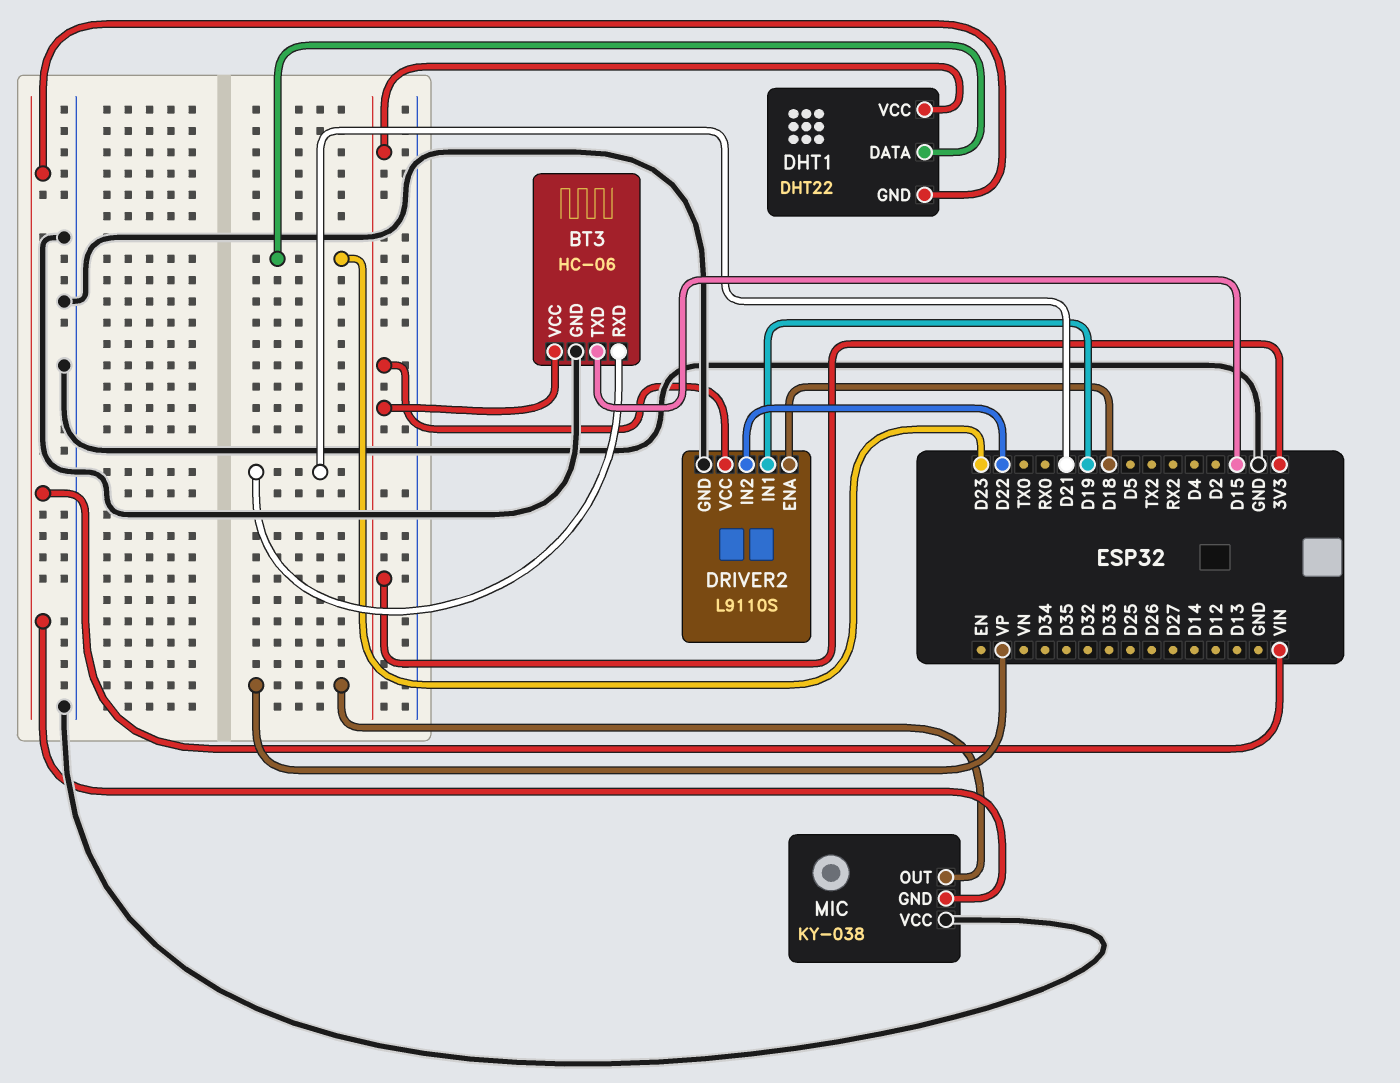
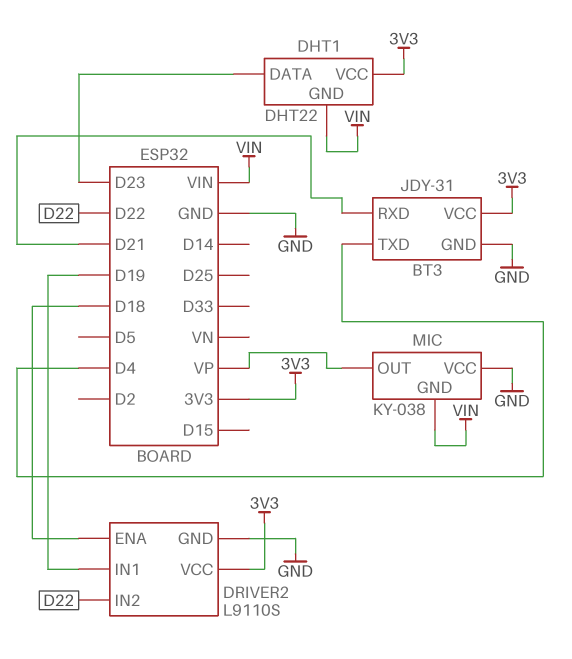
BT3: HC-06 -> JDY-31
BT3 pin TXD: D15 -> D4

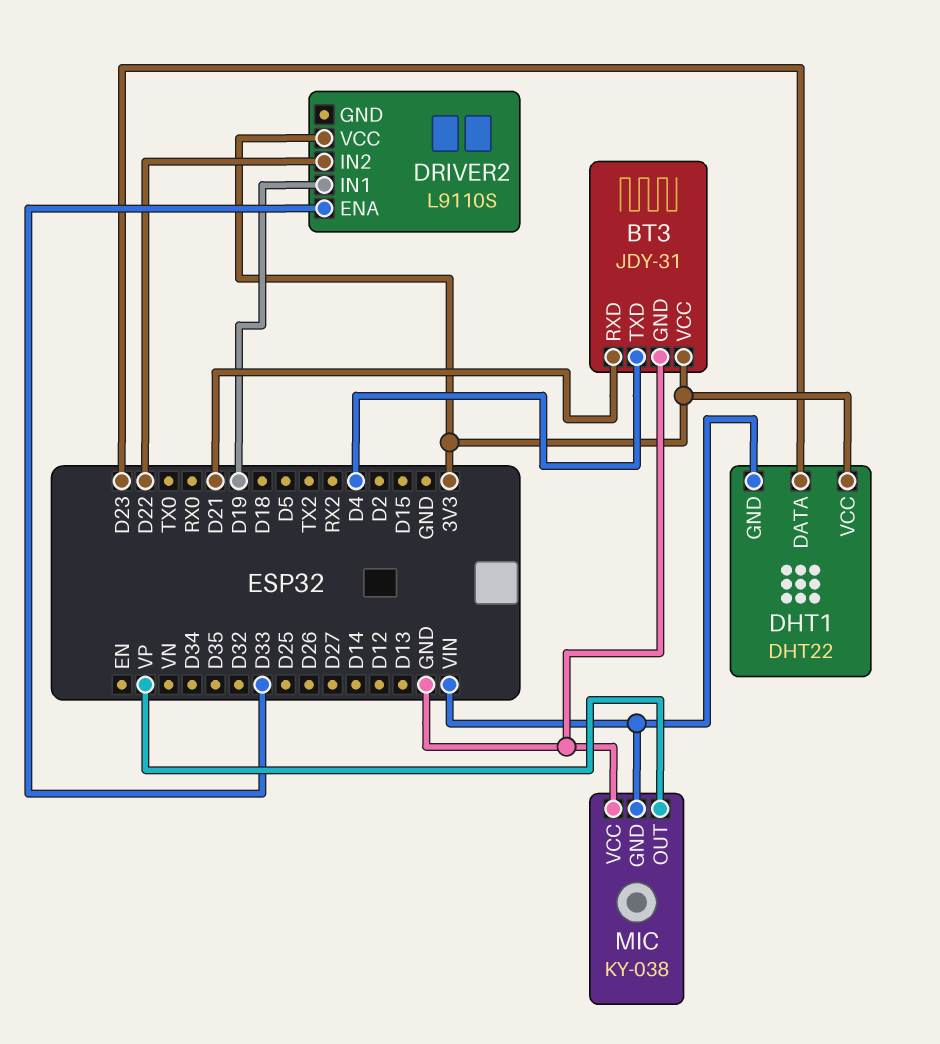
DRIVER2 pin ENA: D18 -> D33
DRIVER2 pin GND: GND -> none

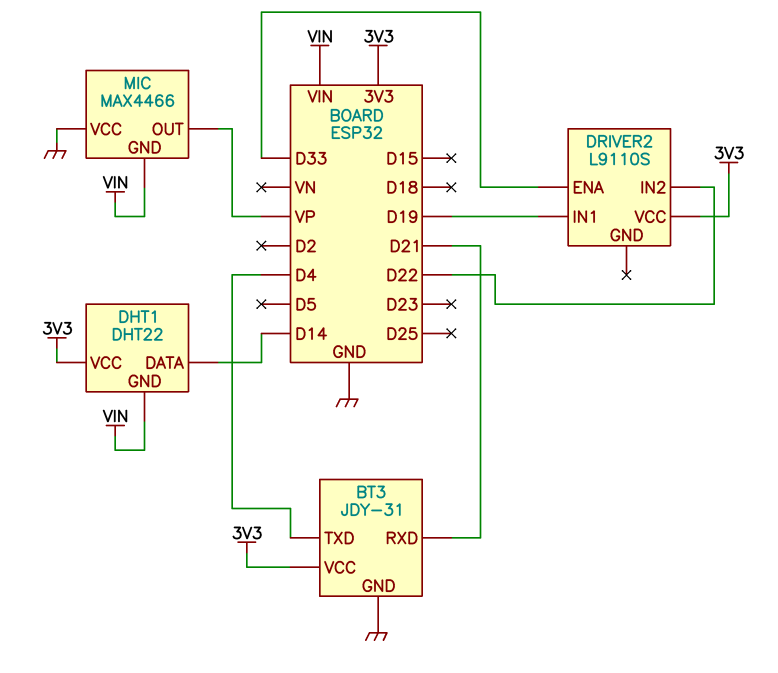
DHT1 pin DATA: D23 -> D14
MIC: KY-038 -> MAX4466

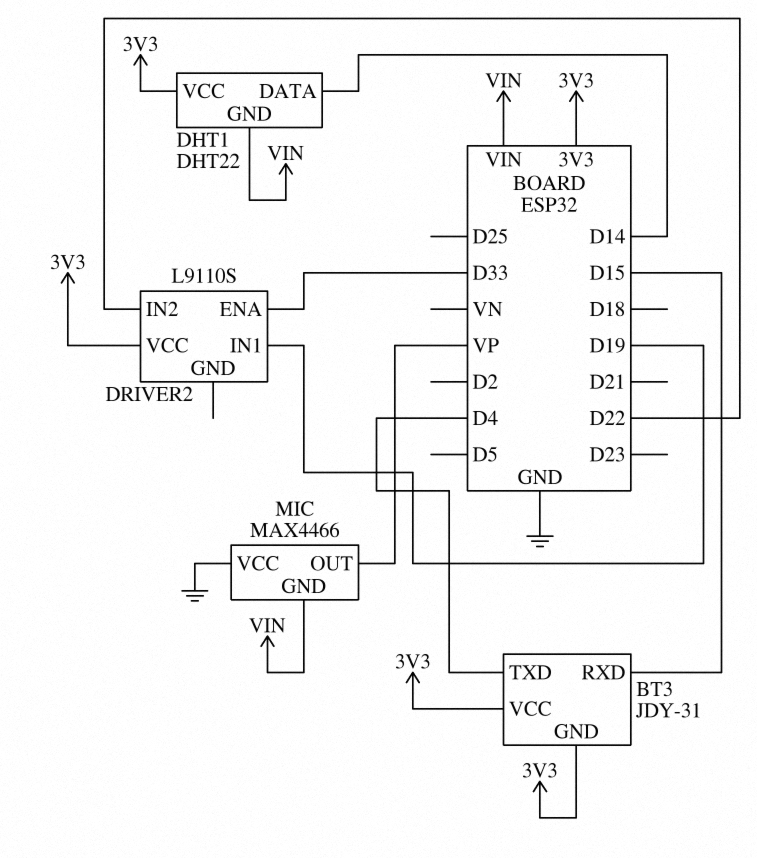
BT3 pin GND: GND -> 3V3
BT3 pin RXD: D21 -> D15

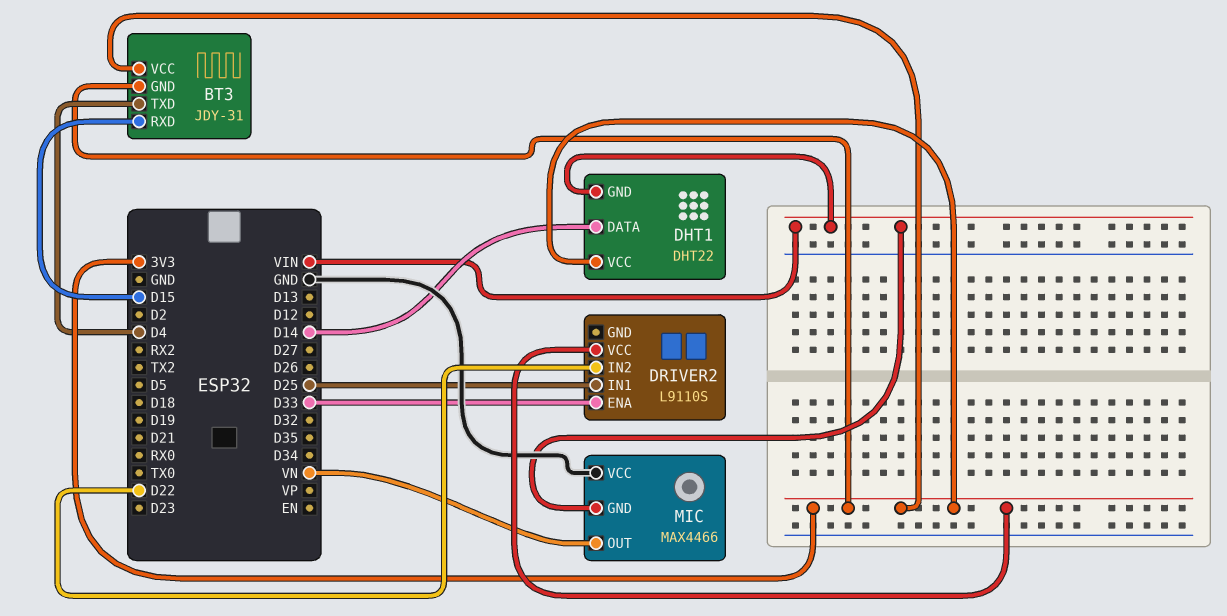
DRIVER2 pin IN1: D19 -> D25
MIC pin OUT: VP -> VN

